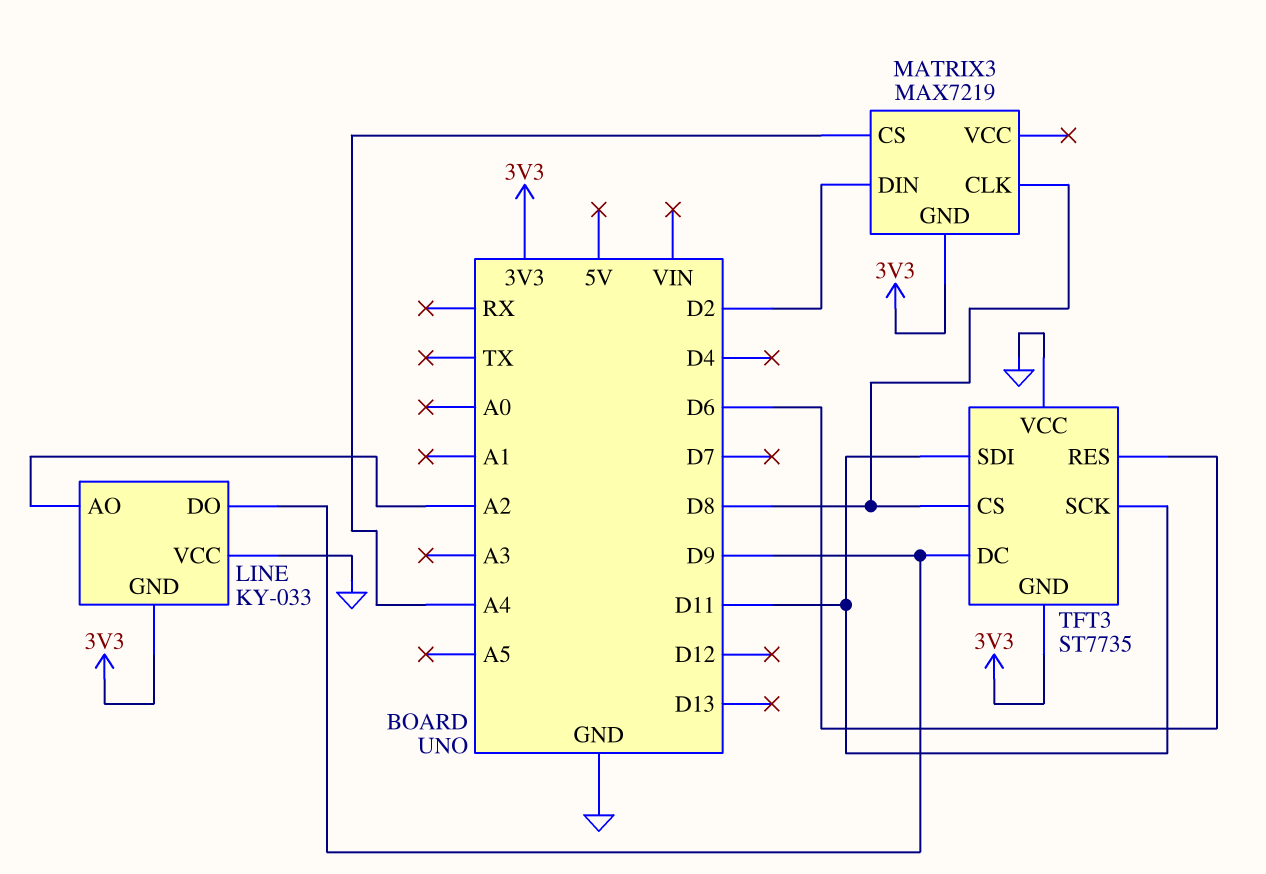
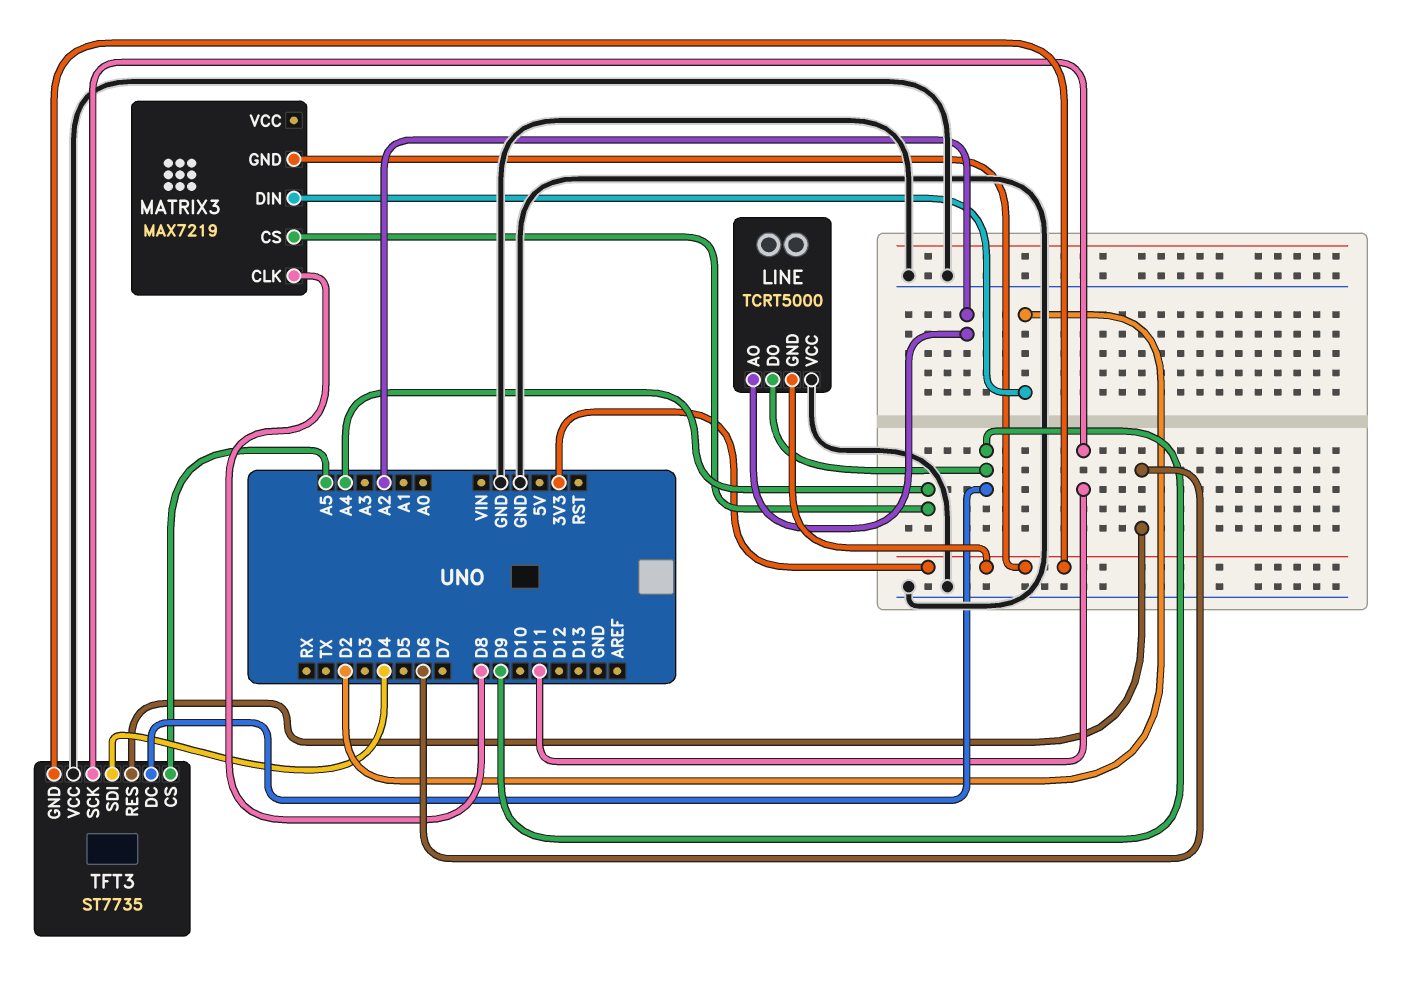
LINE: KY-033 -> TCRT5000
TFT3 pin CS: D8 -> A5
TFT3 pin SDI: D11 -> D4

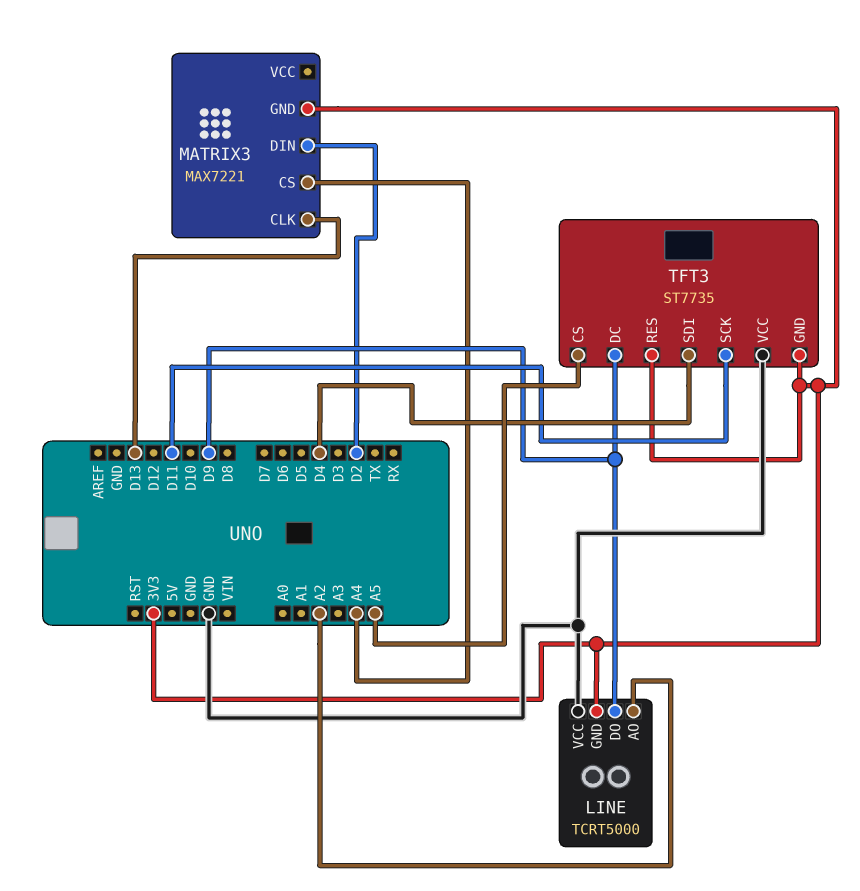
MATRIX3: MAX7219 -> MAX7221
MATRIX3 pin CLK: D8 -> D13
TFT3 pin RES: D6 -> 3V3

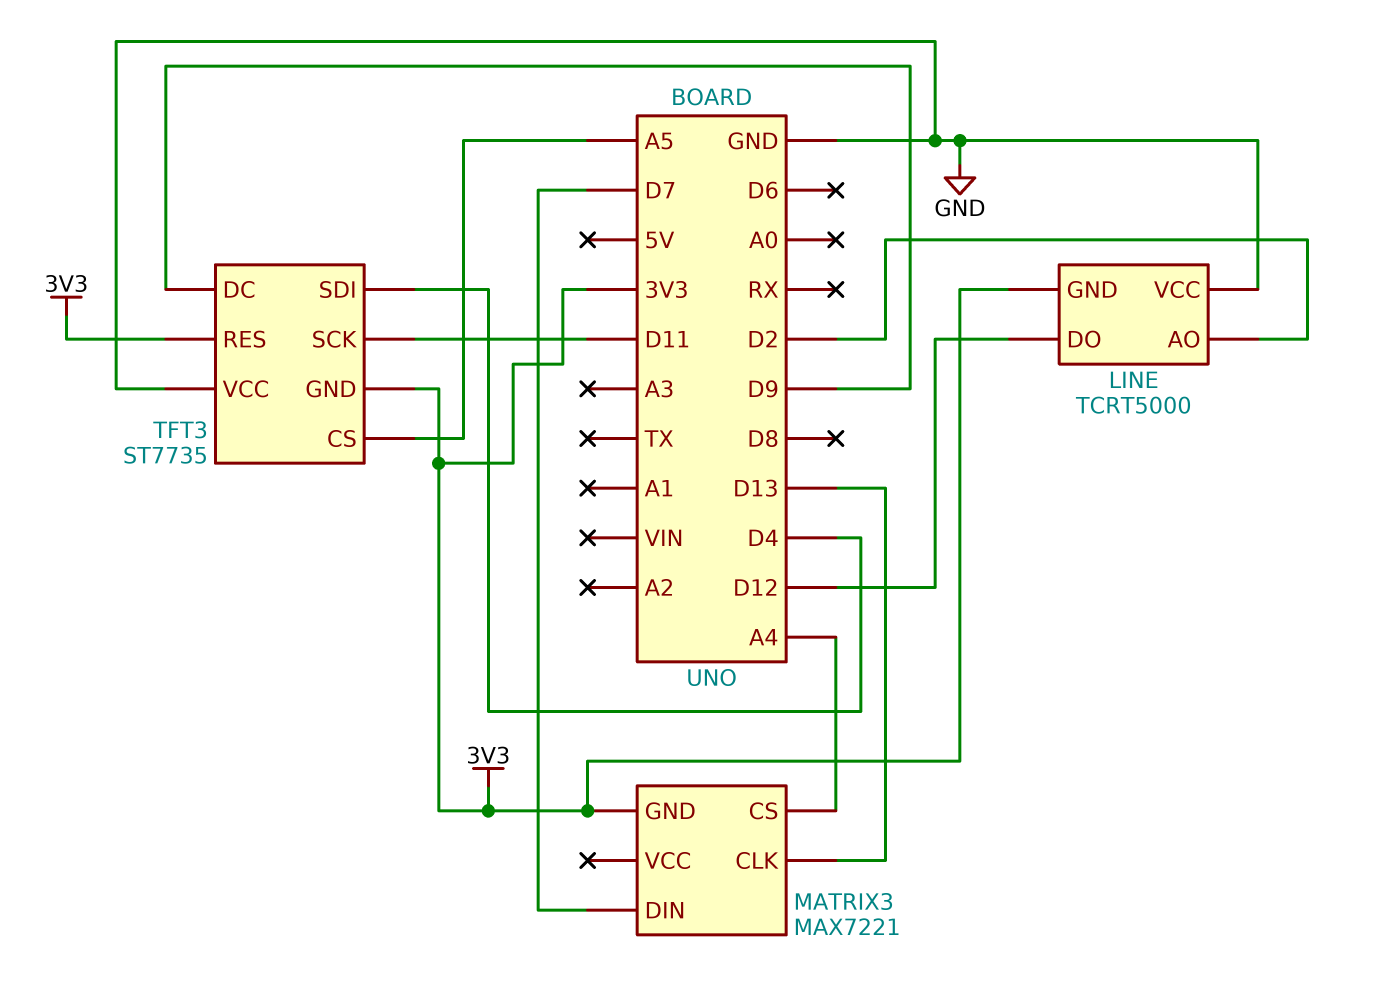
LINE pin AO: A2 -> D2
LINE pin DO: D9 -> D12
MATRIX3 pin DIN: D2 -> D7

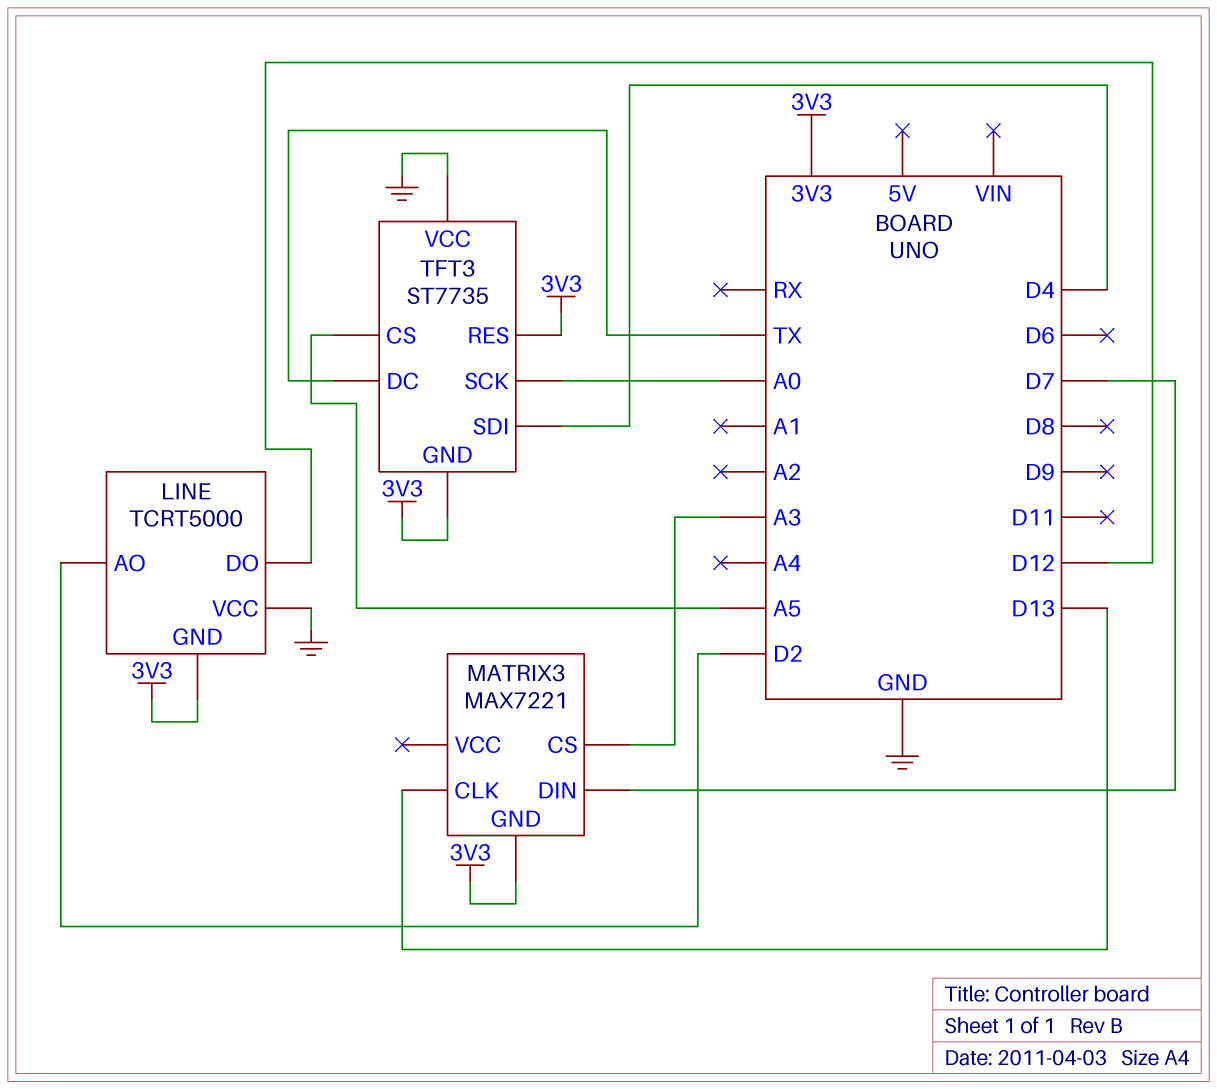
MATRIX3 pin CS: A4 -> A3
TFT3 pin DC: D9 -> TX
TFT3 pin SCK: D11 -> A0

